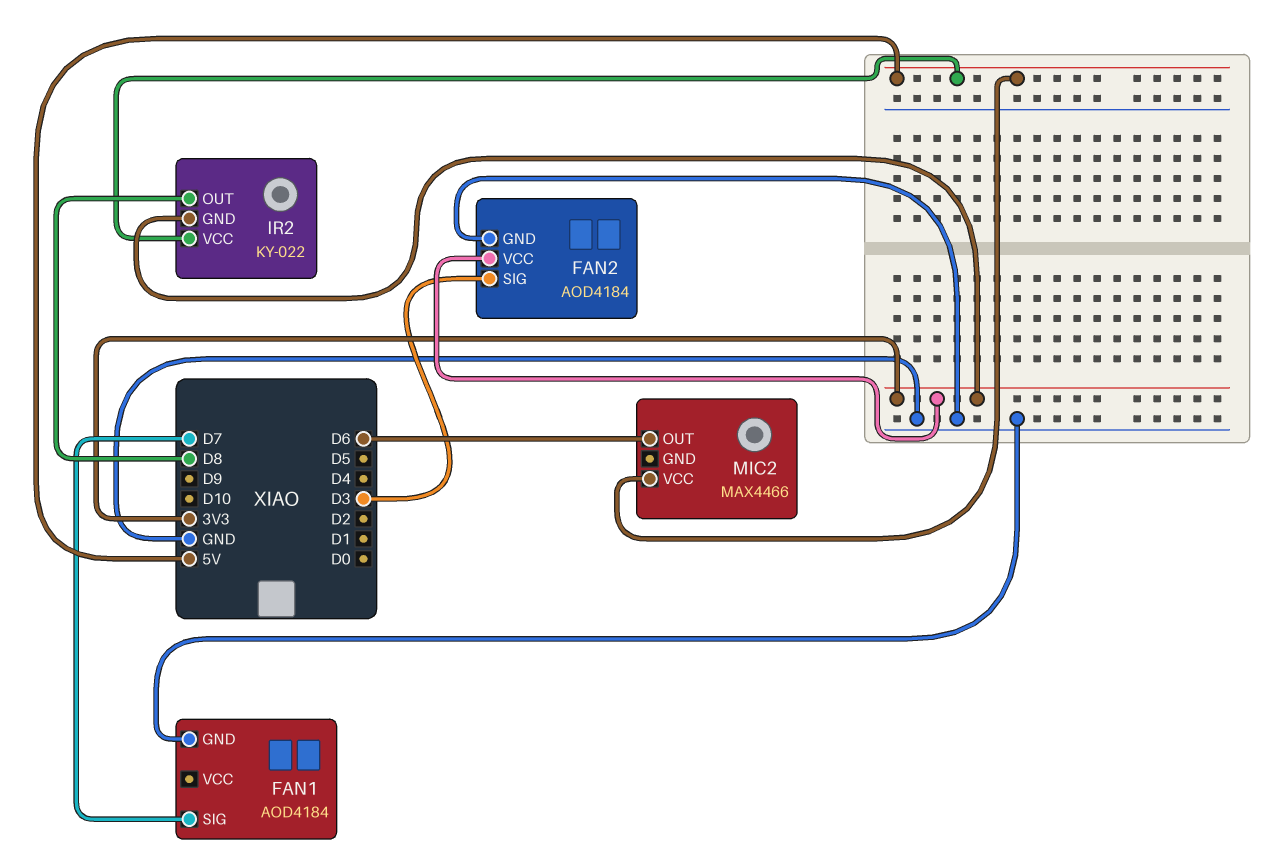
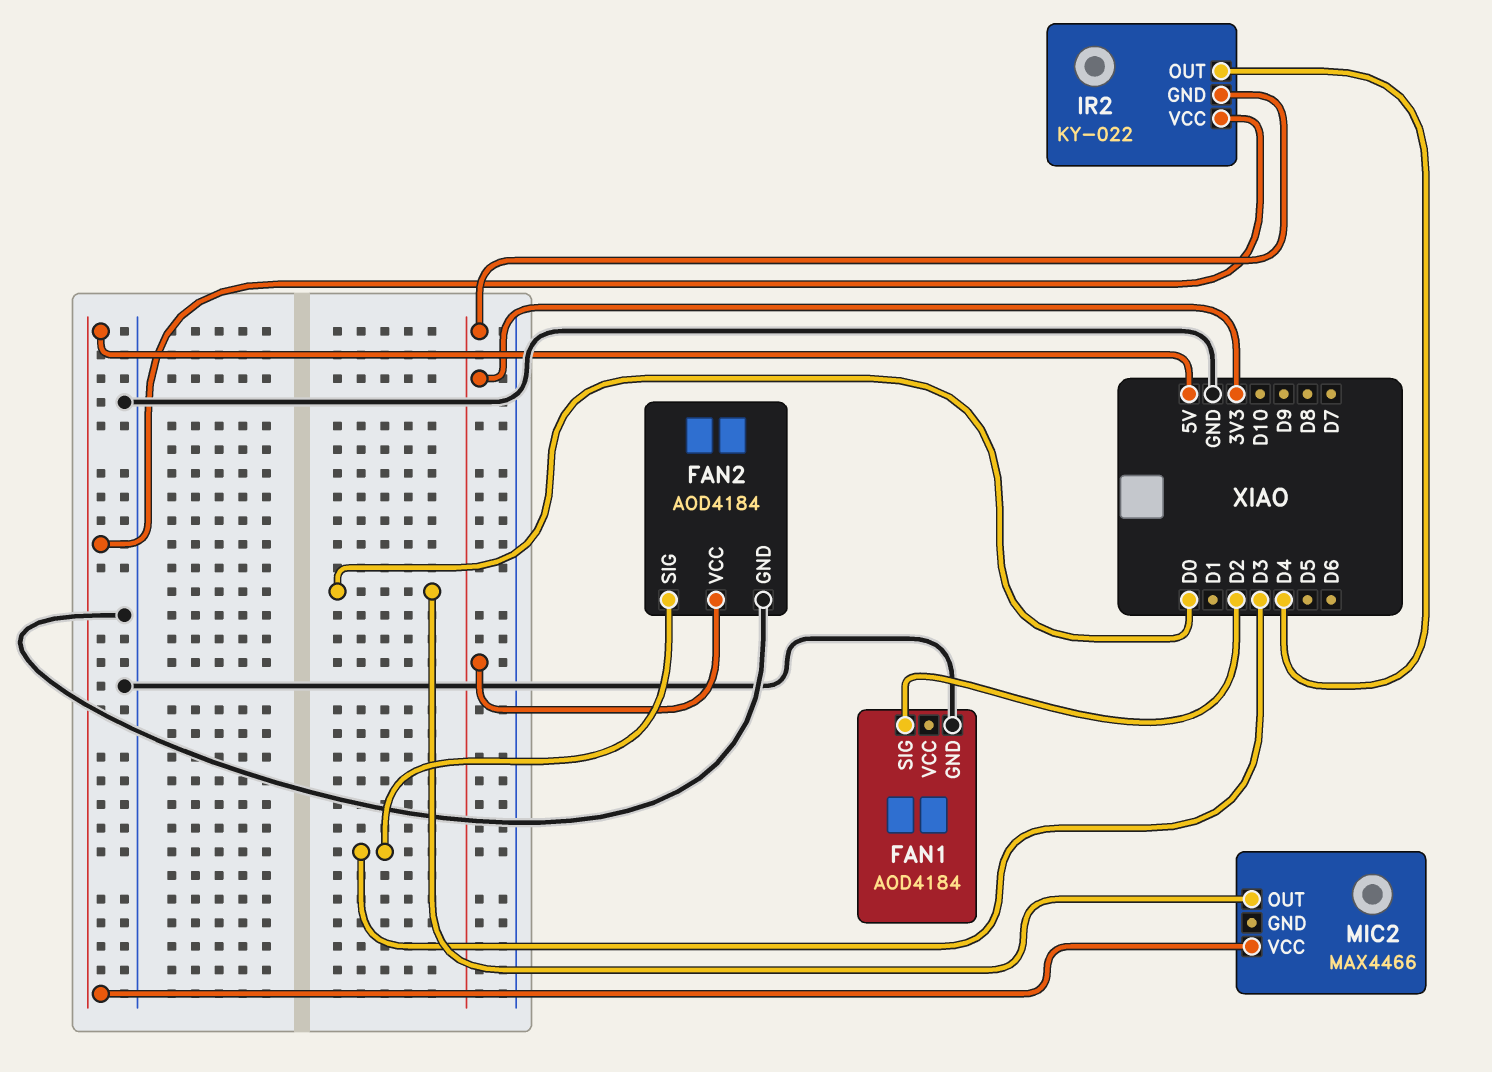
FAN1 pin SIG: D7 -> D2
IR2 pin OUT: D8 -> D4
MIC2 pin OUT: D6 -> D0

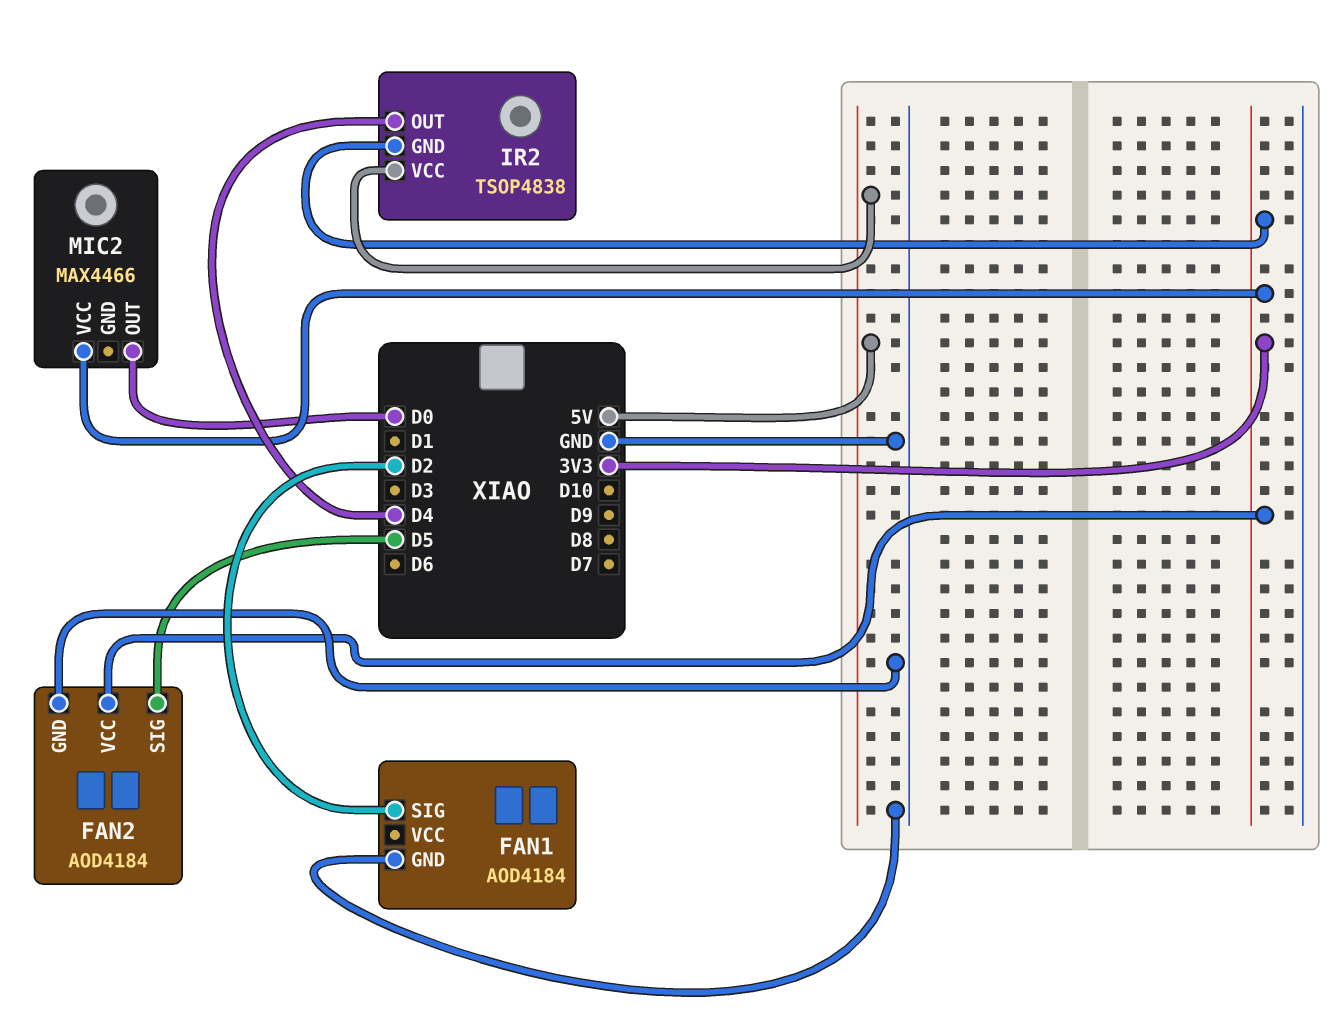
FAN2 pin SIG: D3 -> D5
IR2: KY-022 -> TSOP4838
MIC2 pin VCC: 5V -> 3V3

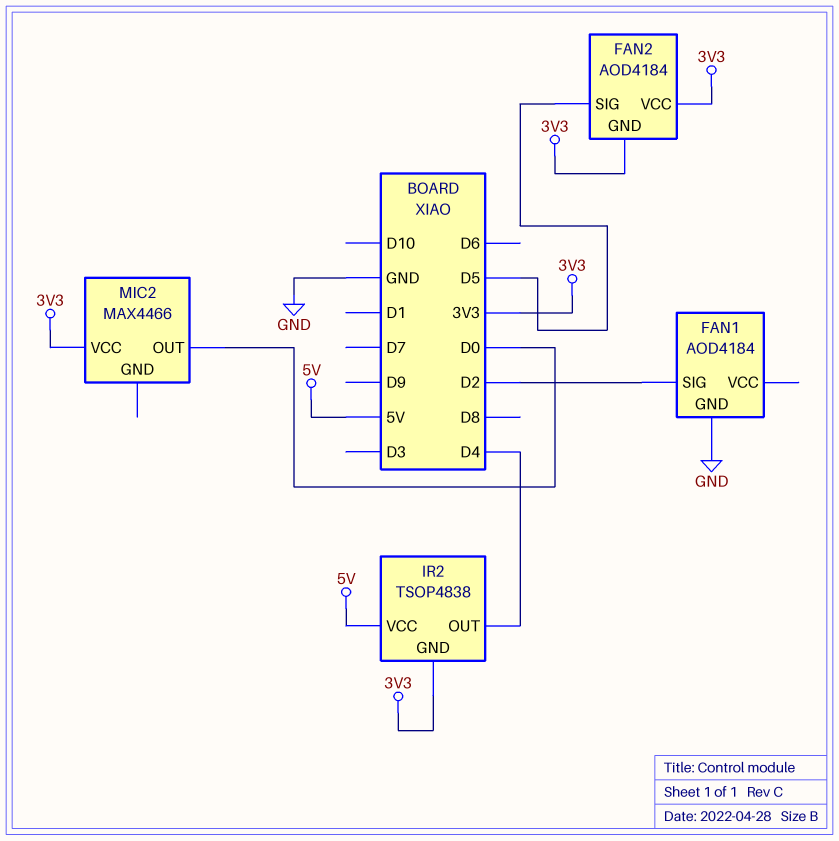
FAN2 pin GND: GND -> 3V3

